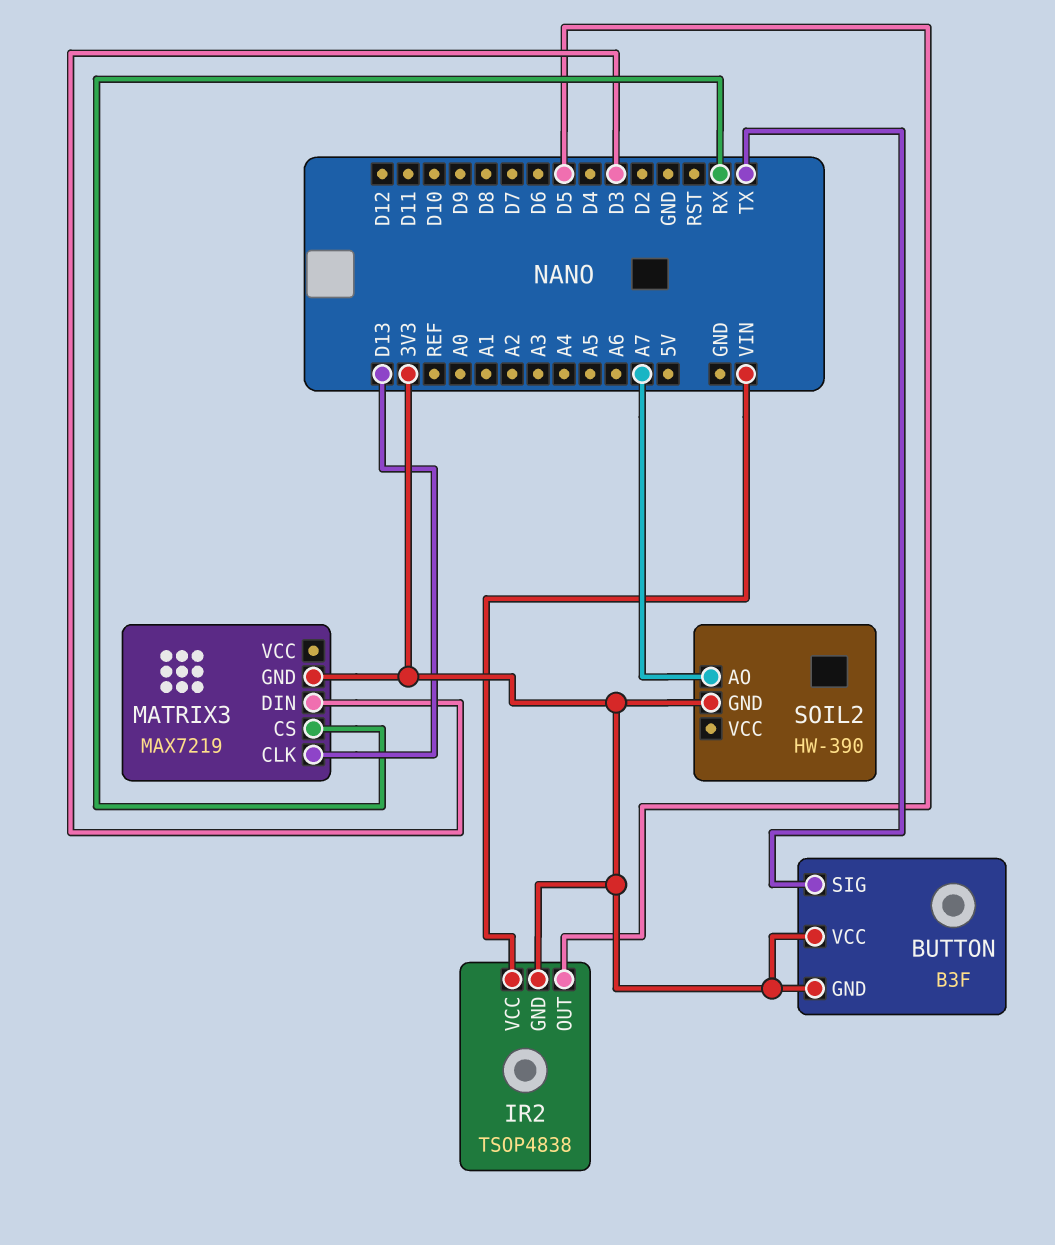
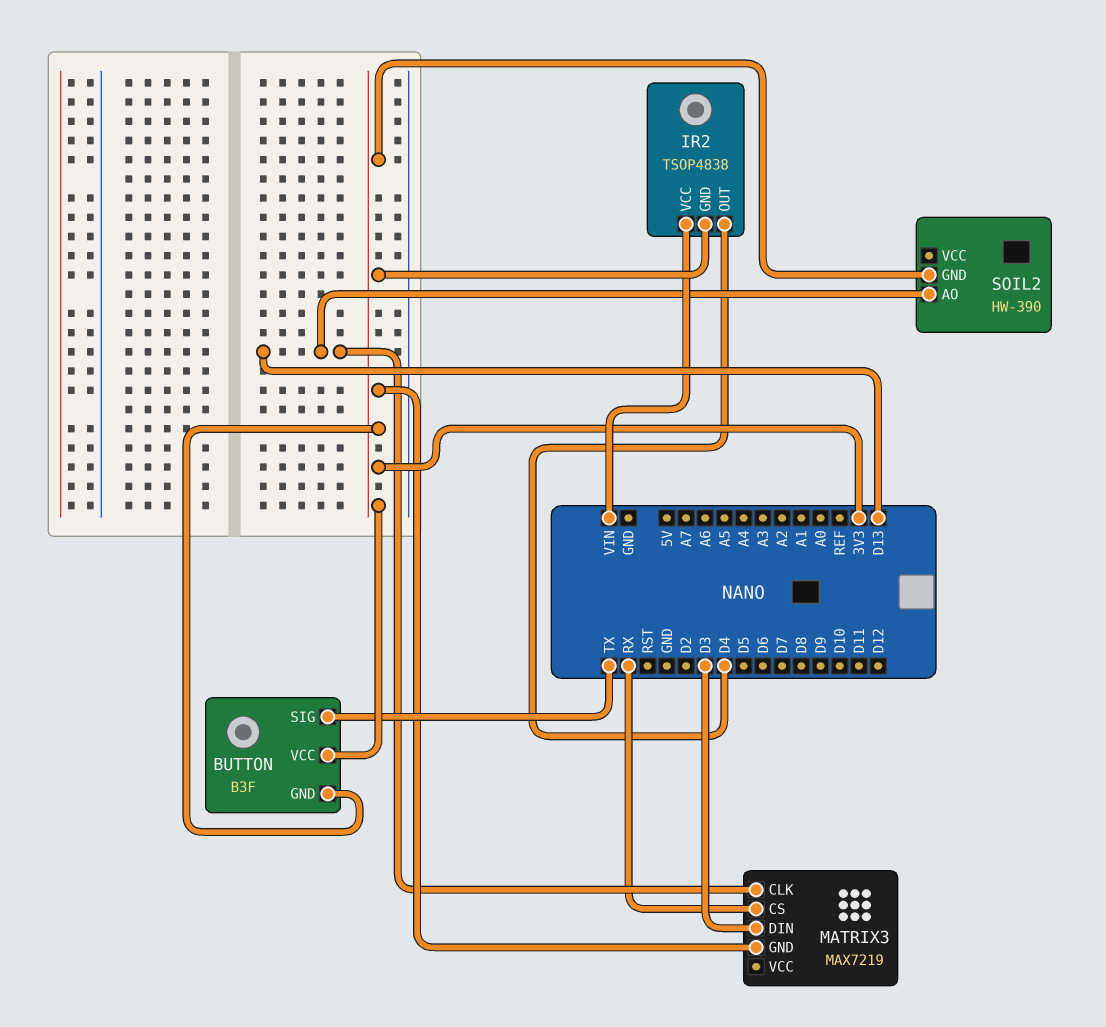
IR2 pin OUT: D5 -> D4
SOIL2 pin AO: A7 -> D13

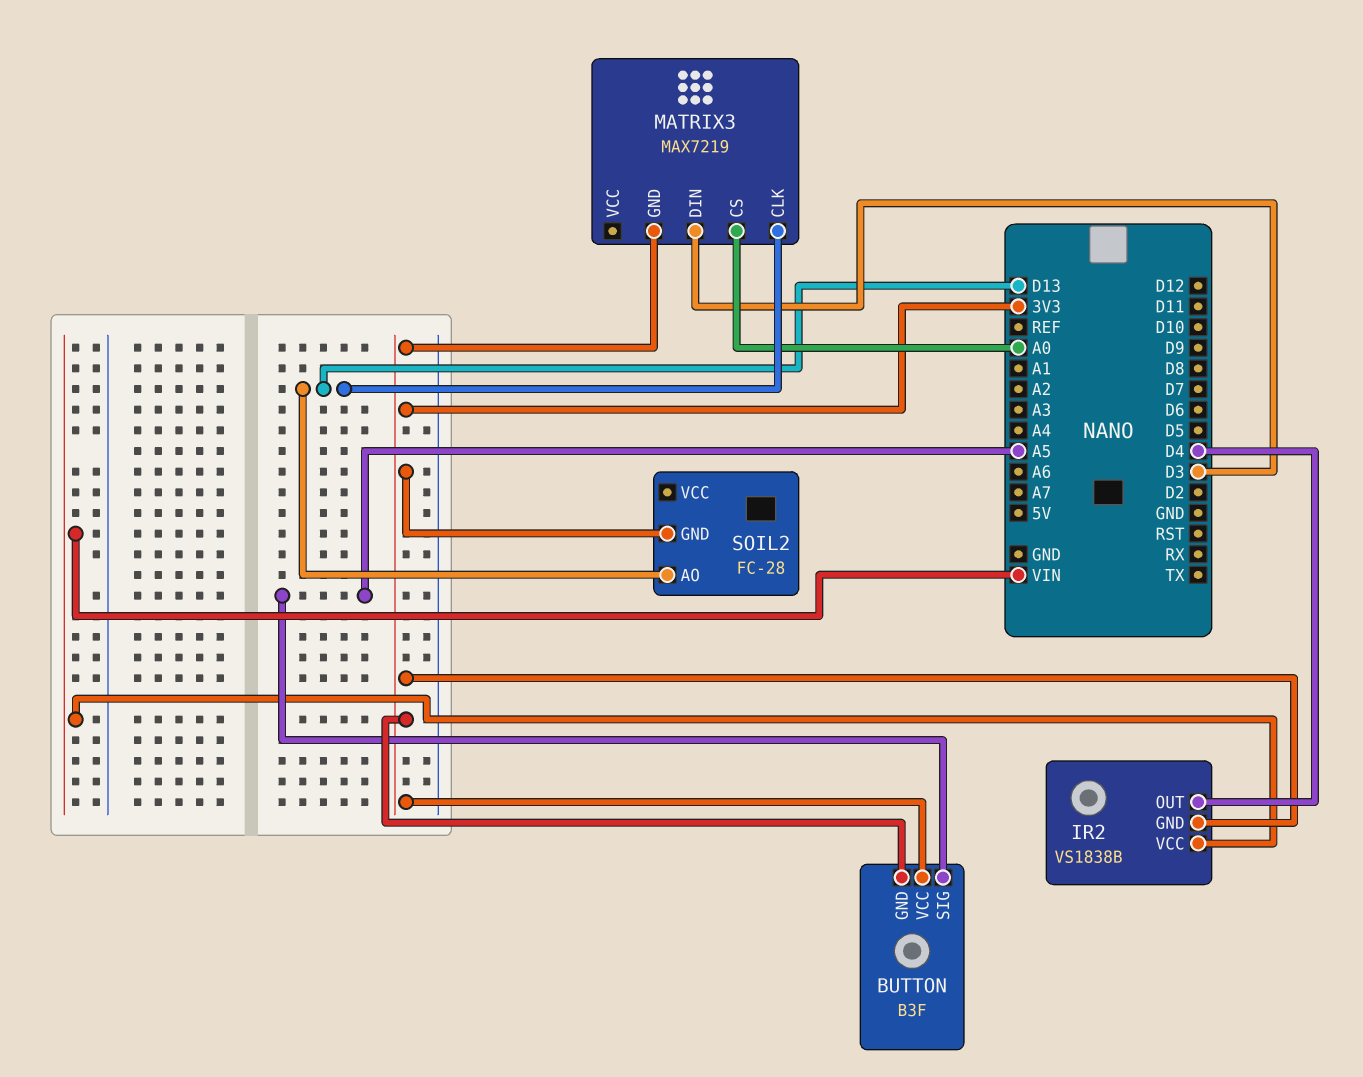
BUTTON pin SIG: TX -> A5
IR2: TSOP4838 -> VS1838B
MATRIX3 pin CS: RX -> A0
SOIL2: HW-390 -> FC-28

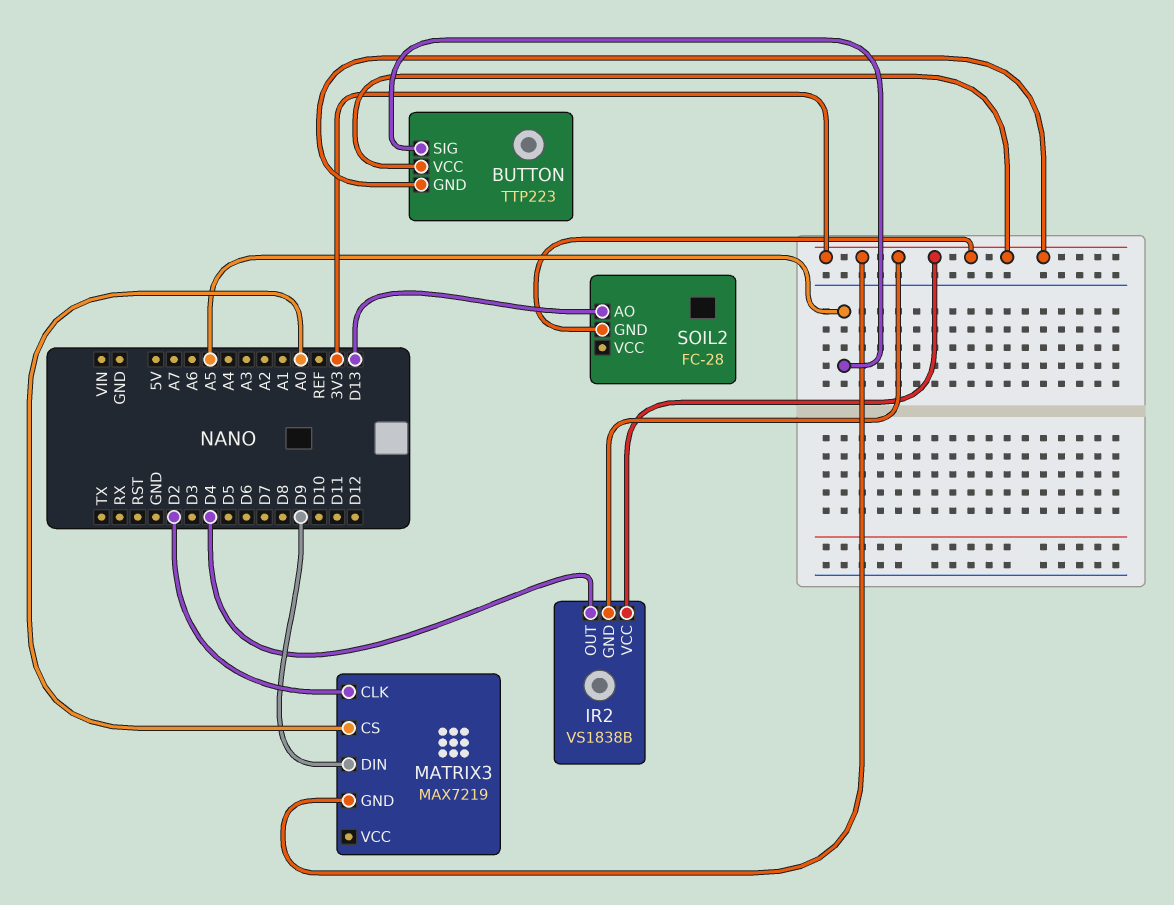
BUTTON: B3F -> TTP223
IR2 pin VCC: VIN -> 3V3
MATRIX3 pin CLK: D13 -> D2
MATRIX3 pin DIN: D3 -> D9

